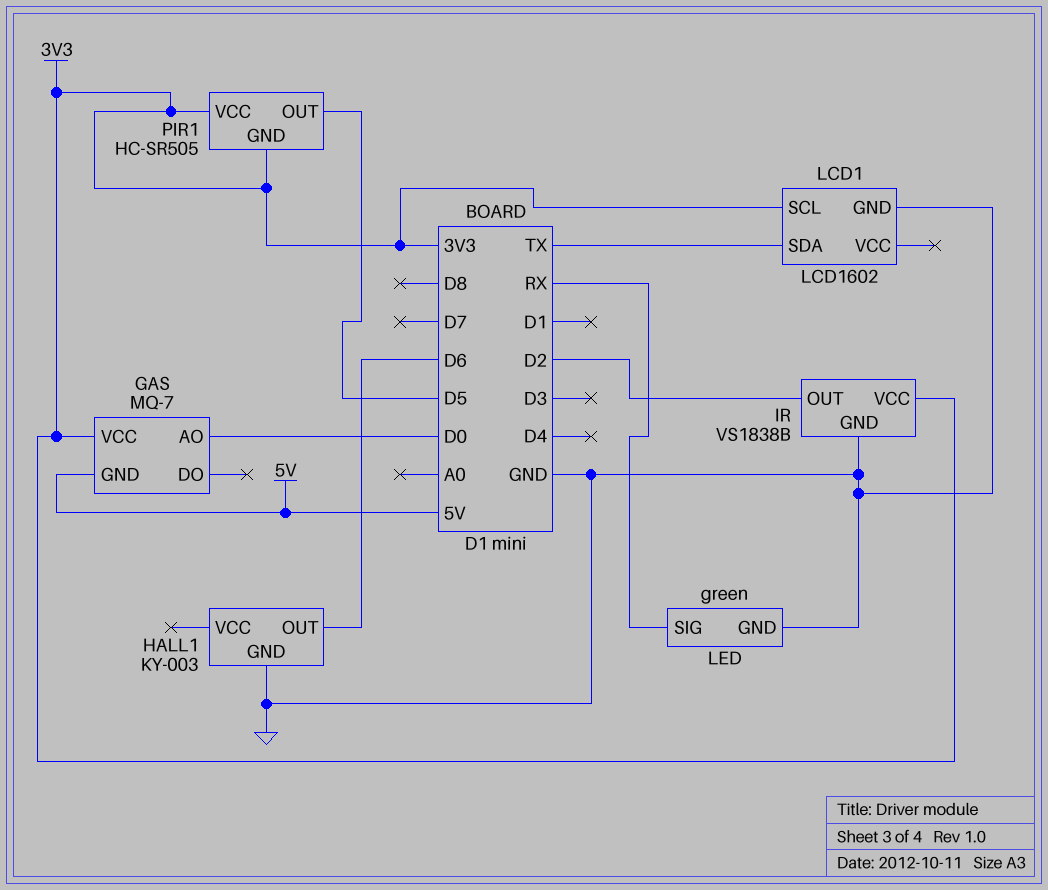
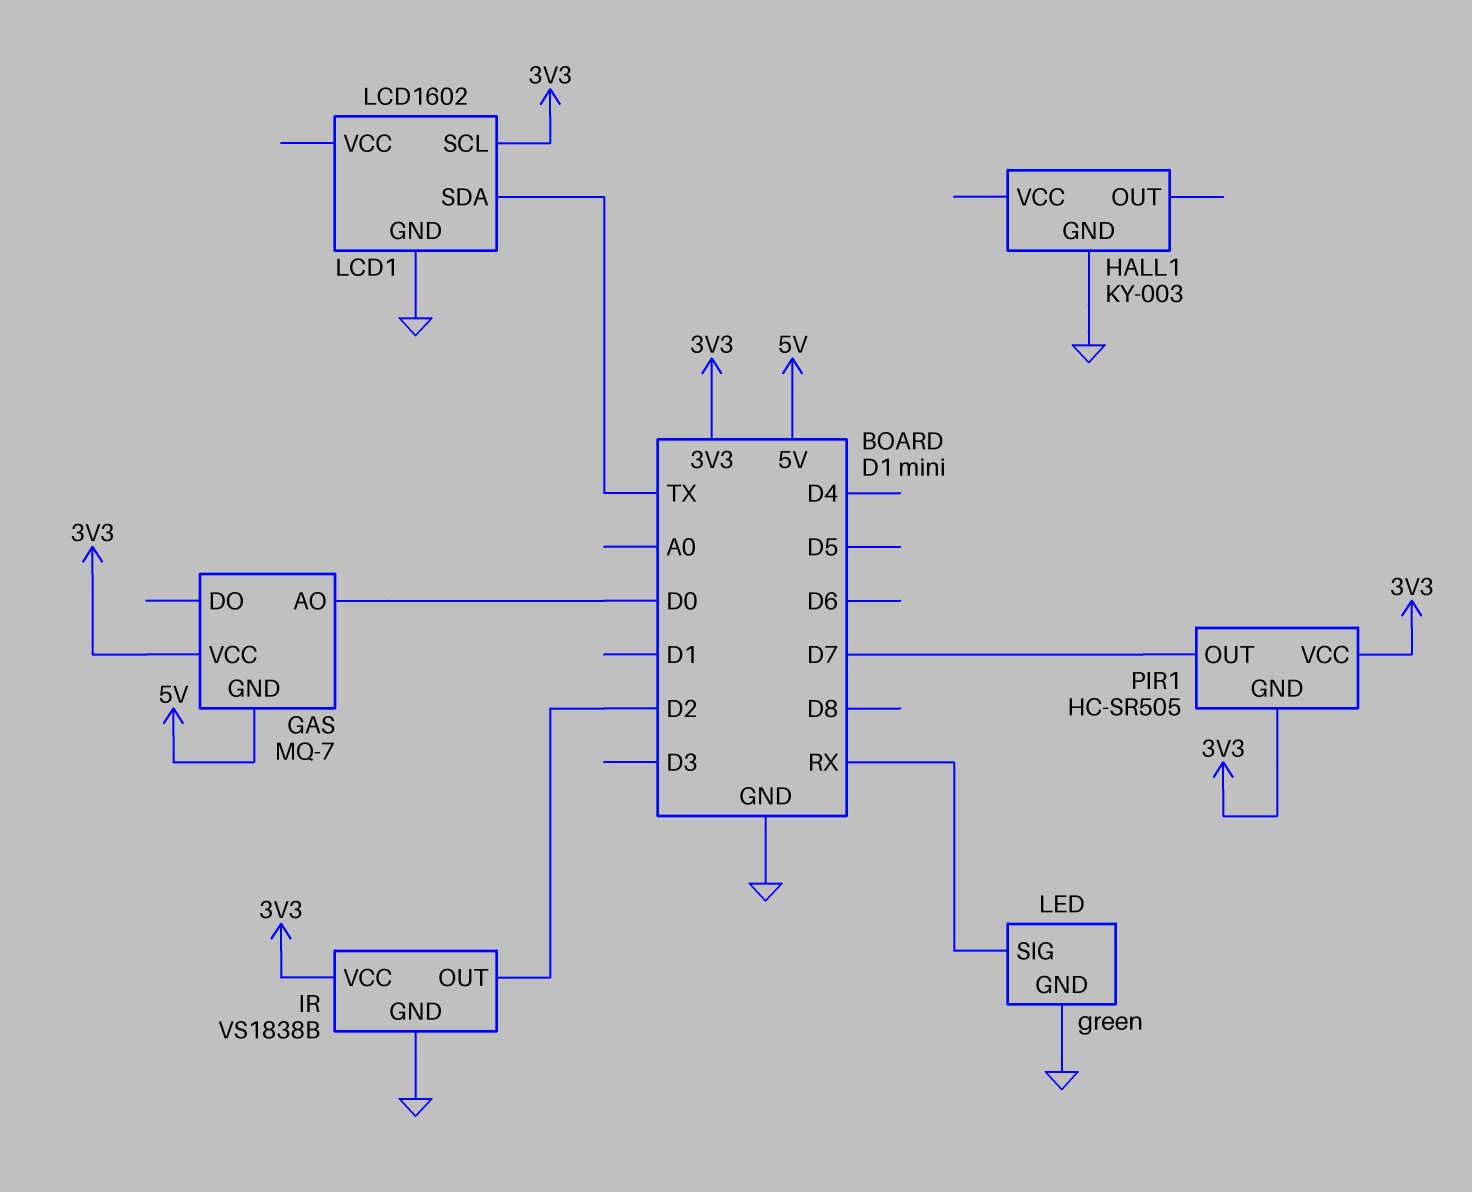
HALL1 pin OUT: D6 -> none
PIR1 pin OUT: D5 -> D7

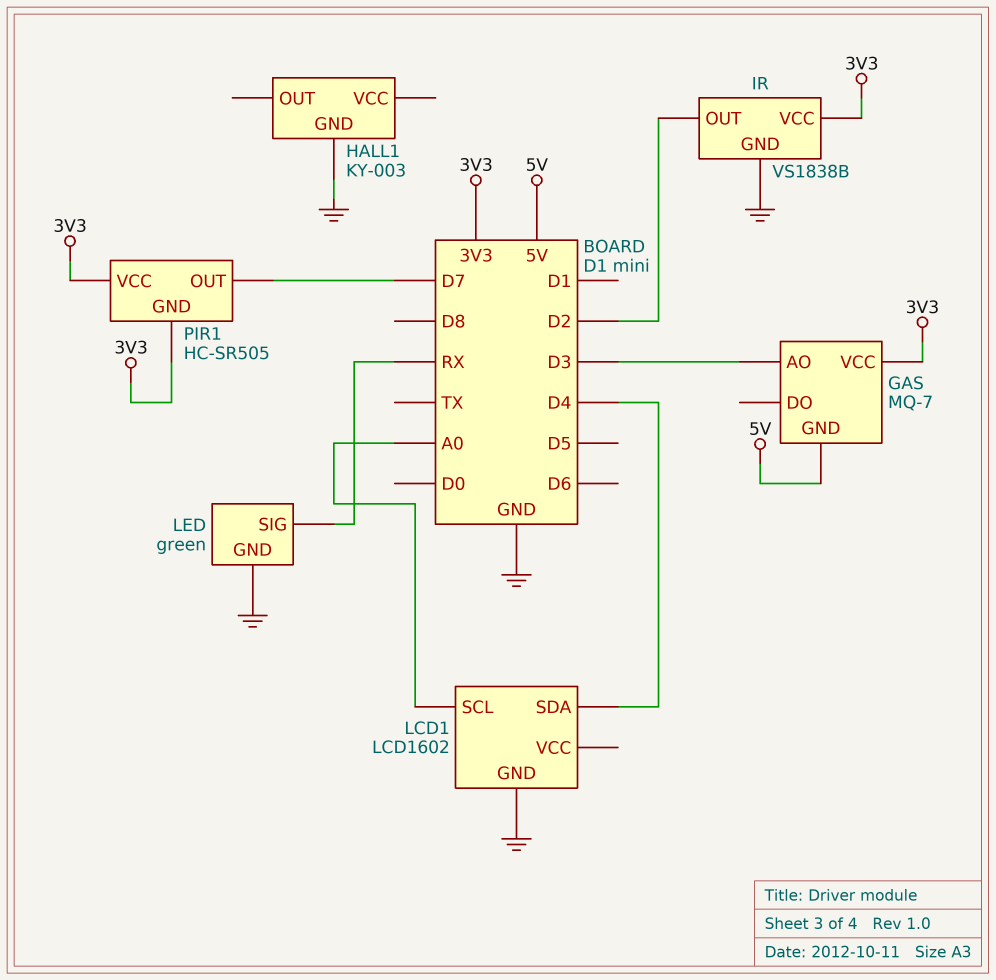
GAS pin AO: D0 -> D3
LCD1 pin SCL: 3V3 -> A0
LCD1 pin SDA: TX -> D4

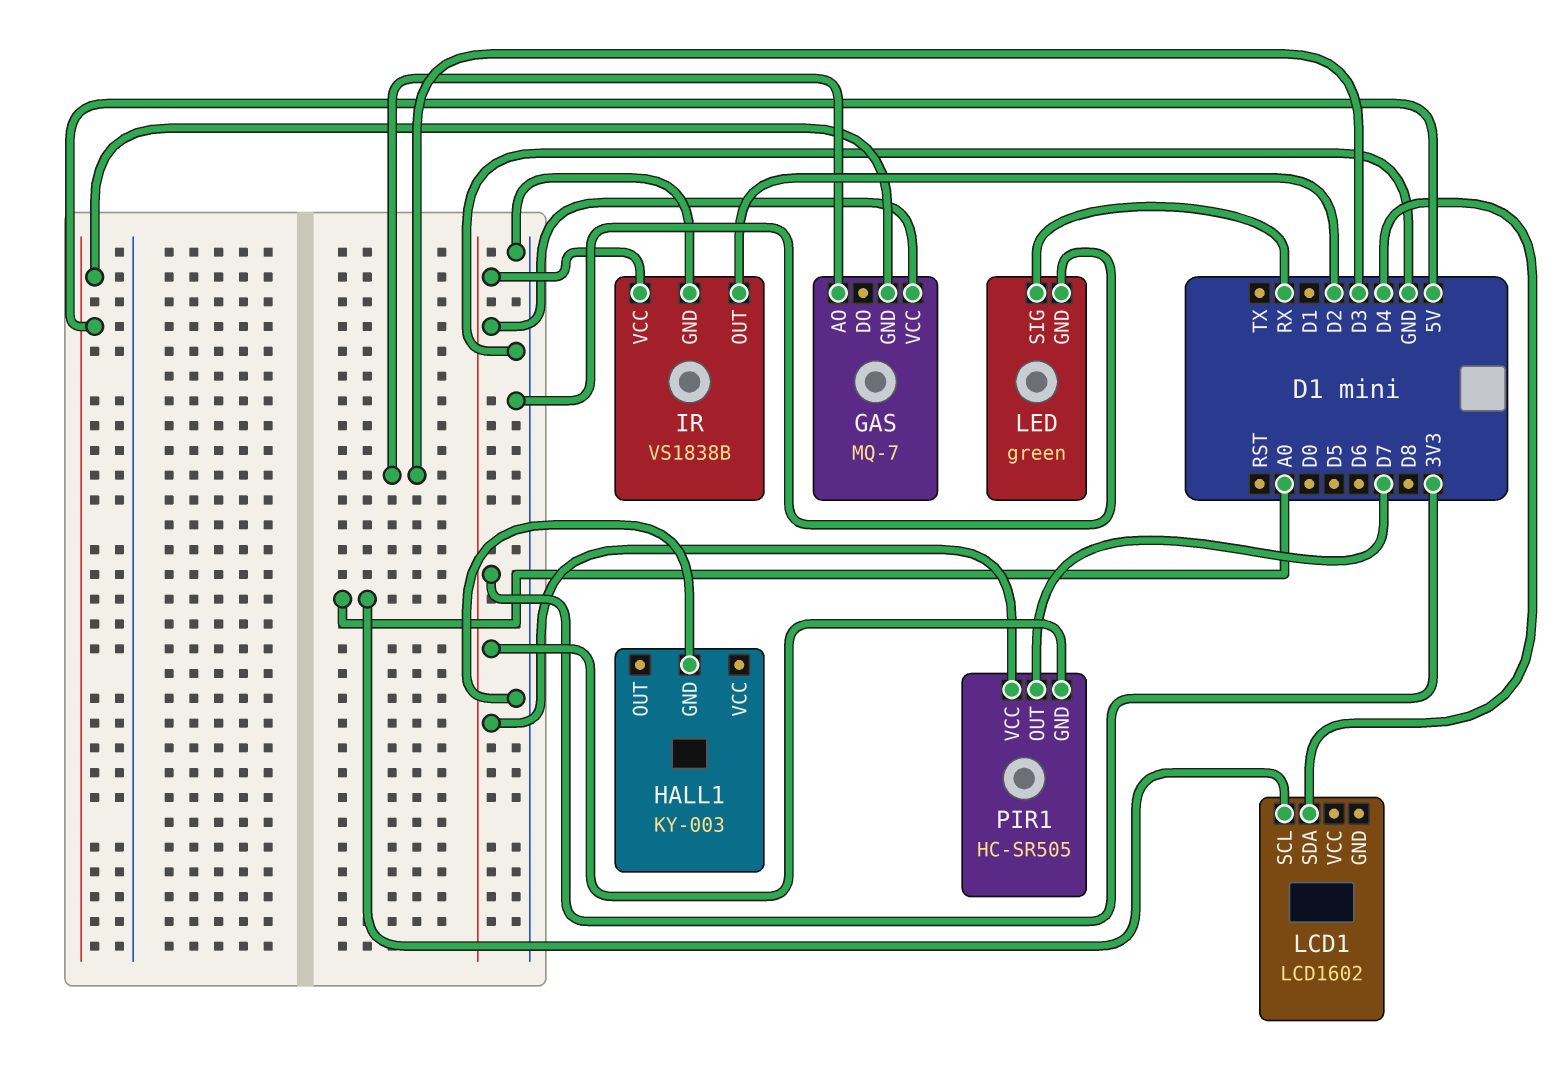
LCD1 pin GND: GND -> none

